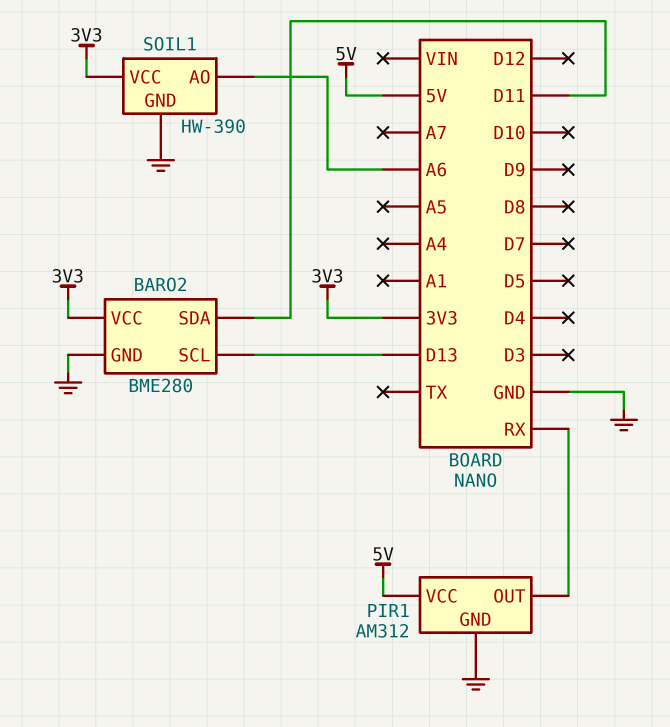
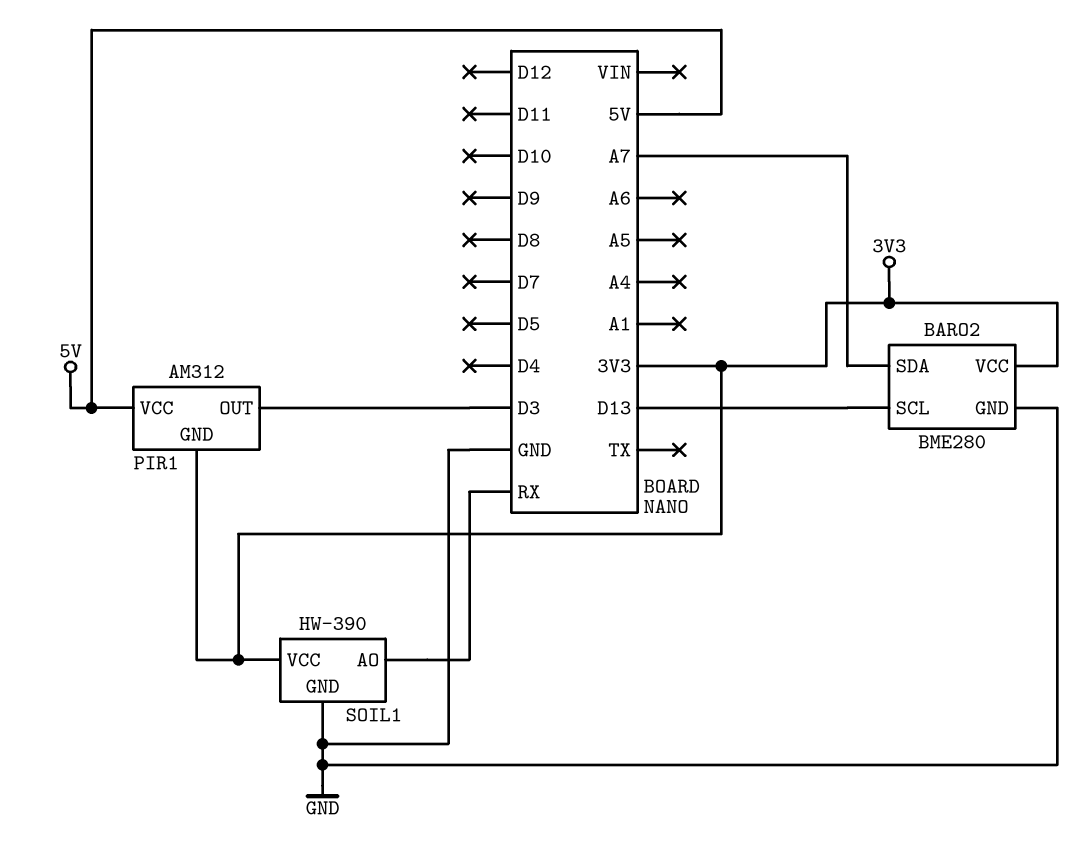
BARO2 pin SDA: D11 -> A7
PIR1 pin GND: GND -> 3V3
PIR1 pin OUT: RX -> D3
SOIL1 pin AO: A6 -> RX

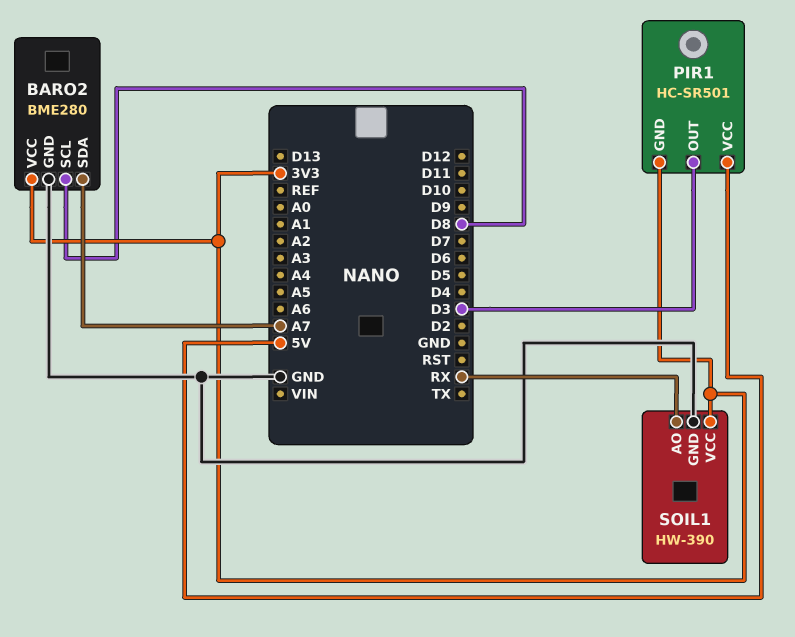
BARO2 pin SCL: D13 -> D8
PIR1: AM312 -> HC-SR501

